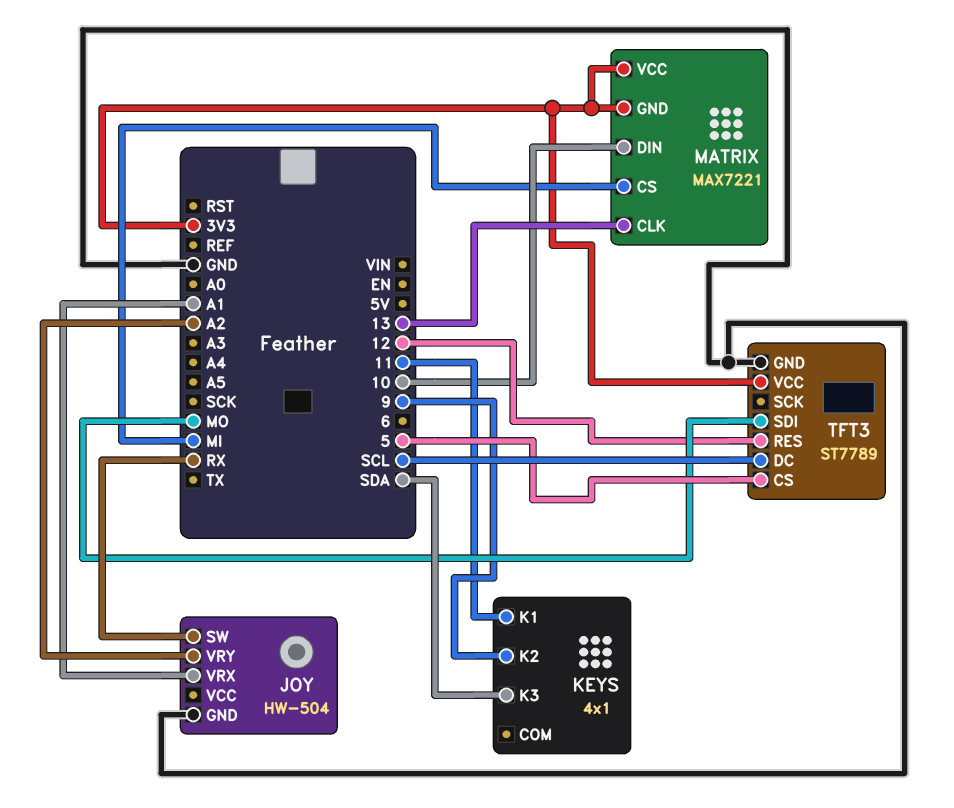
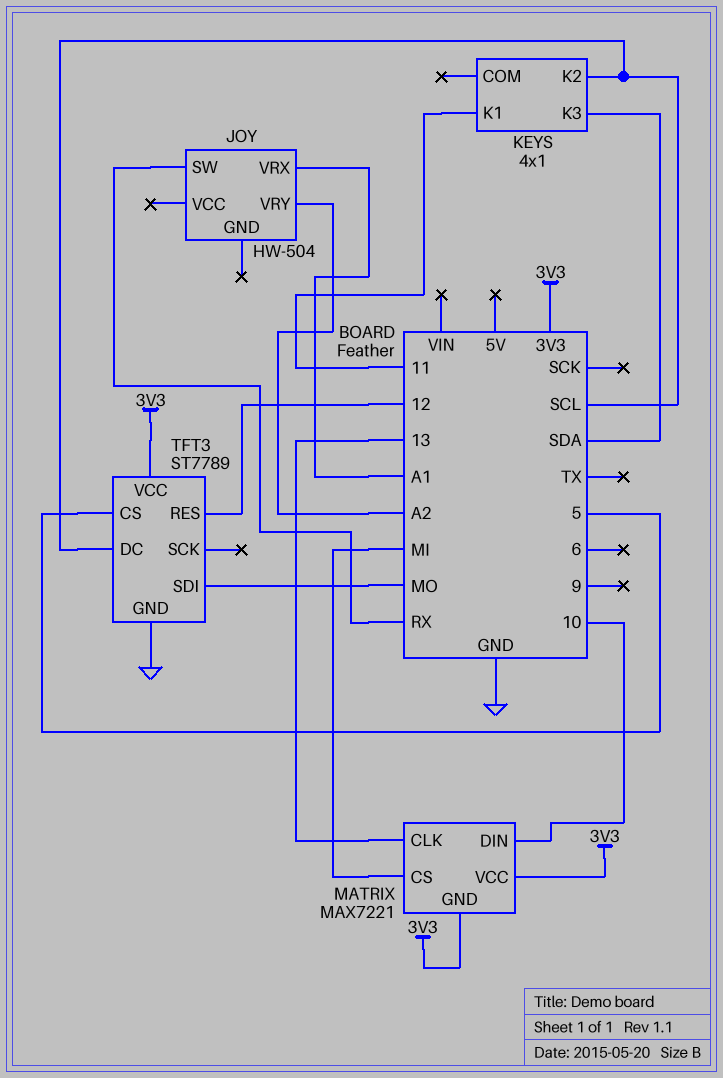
JOY pin GND: GND -> none
KEYS pin K2: 9 -> SCL

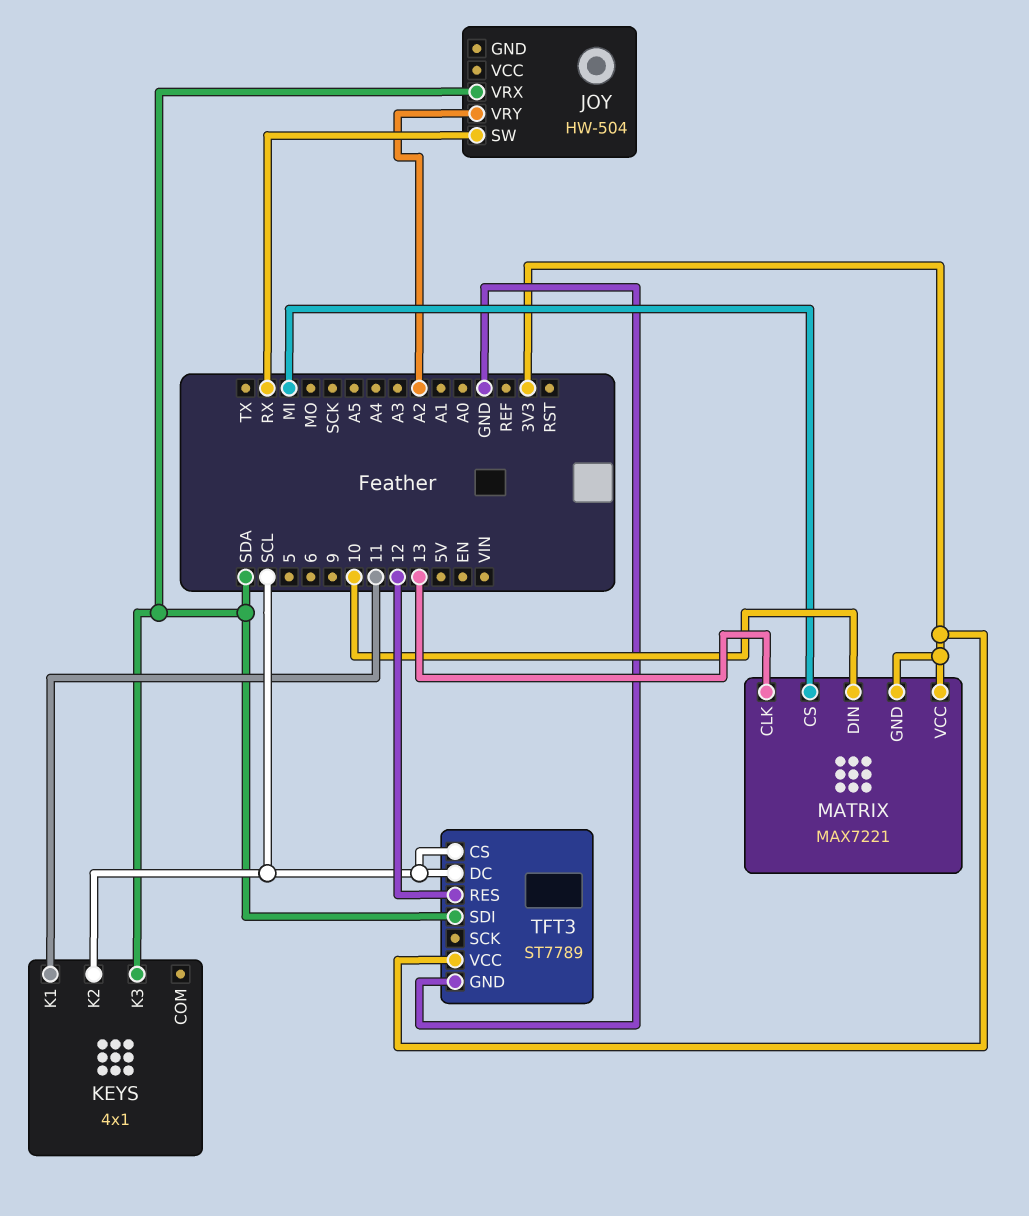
JOY pin VRX: A1 -> SDA
TFT3 pin CS: 5 -> SCL
TFT3 pin SDI: MO -> SDA

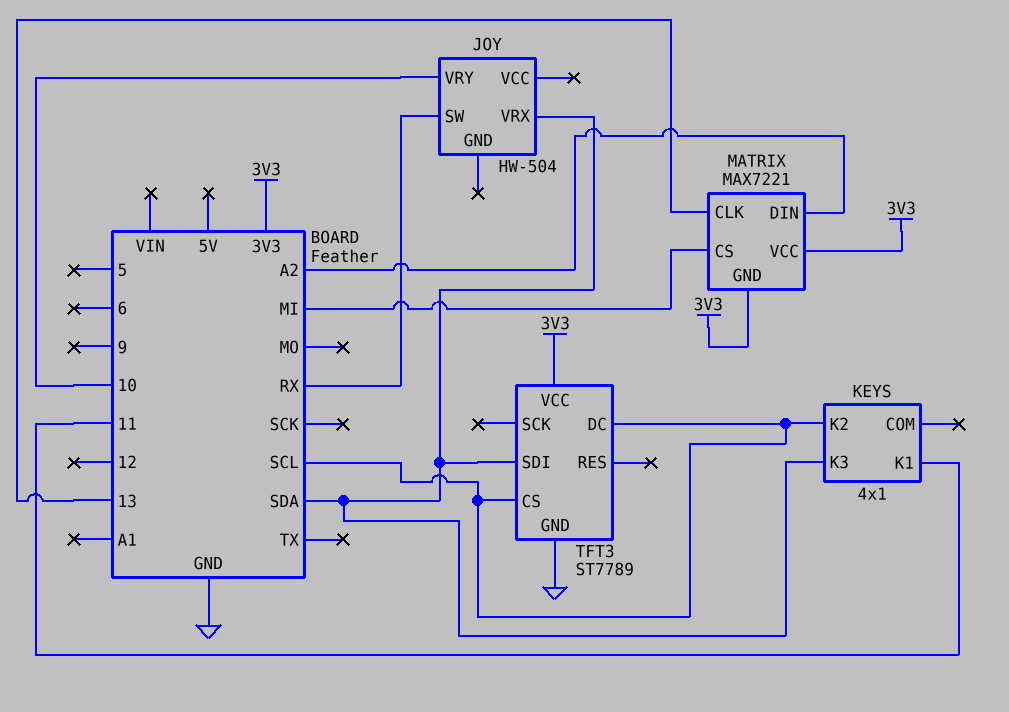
JOY pin VRY: A2 -> 10
MATRIX pin DIN: 10 -> A2
TFT3 pin RES: 12 -> none

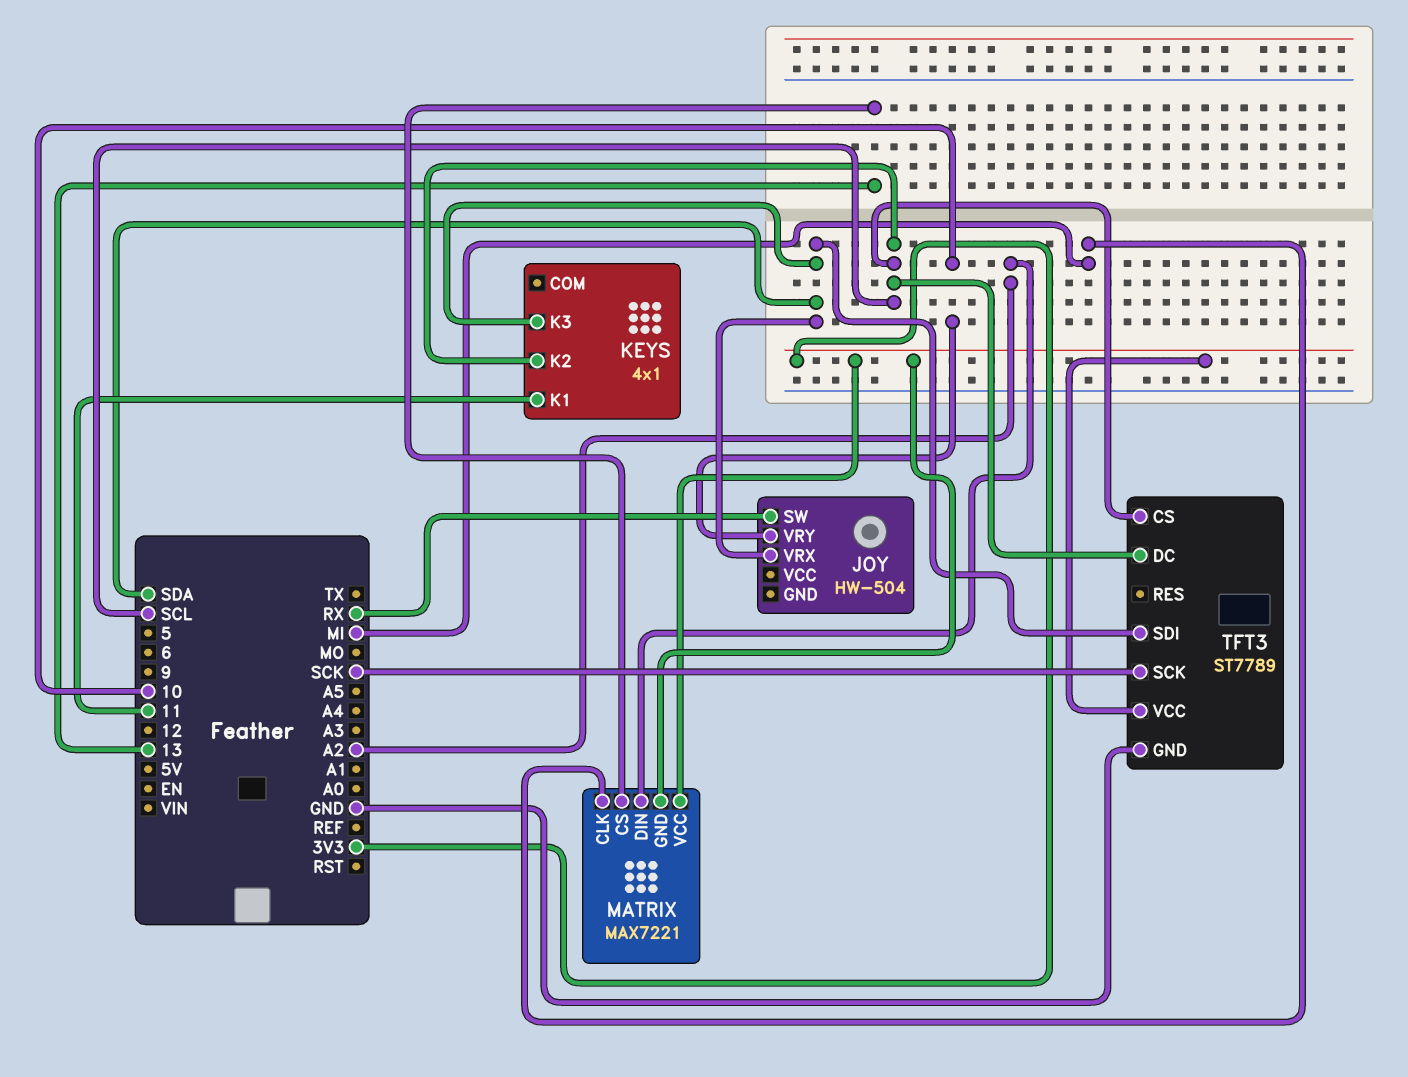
MATRIX pin CLK: 13 -> MI
MATRIX pin CS: MI -> 13
TFT3 pin SCK: none -> SCK

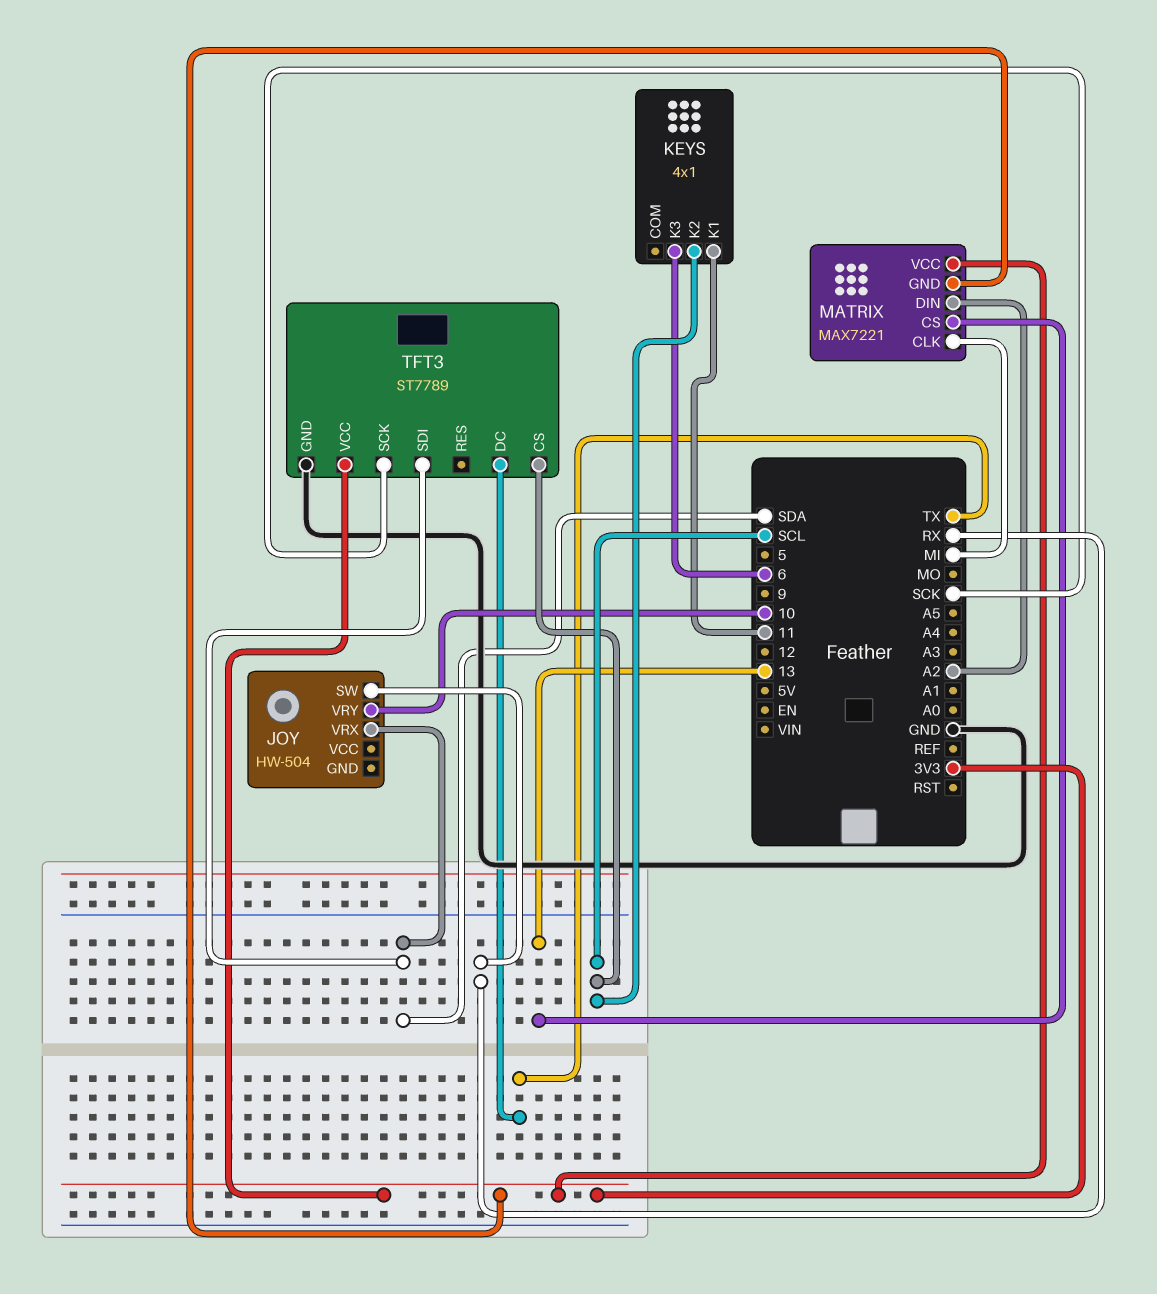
KEYS pin K3: SDA -> 6
TFT3 pin DC: SCL -> TX

